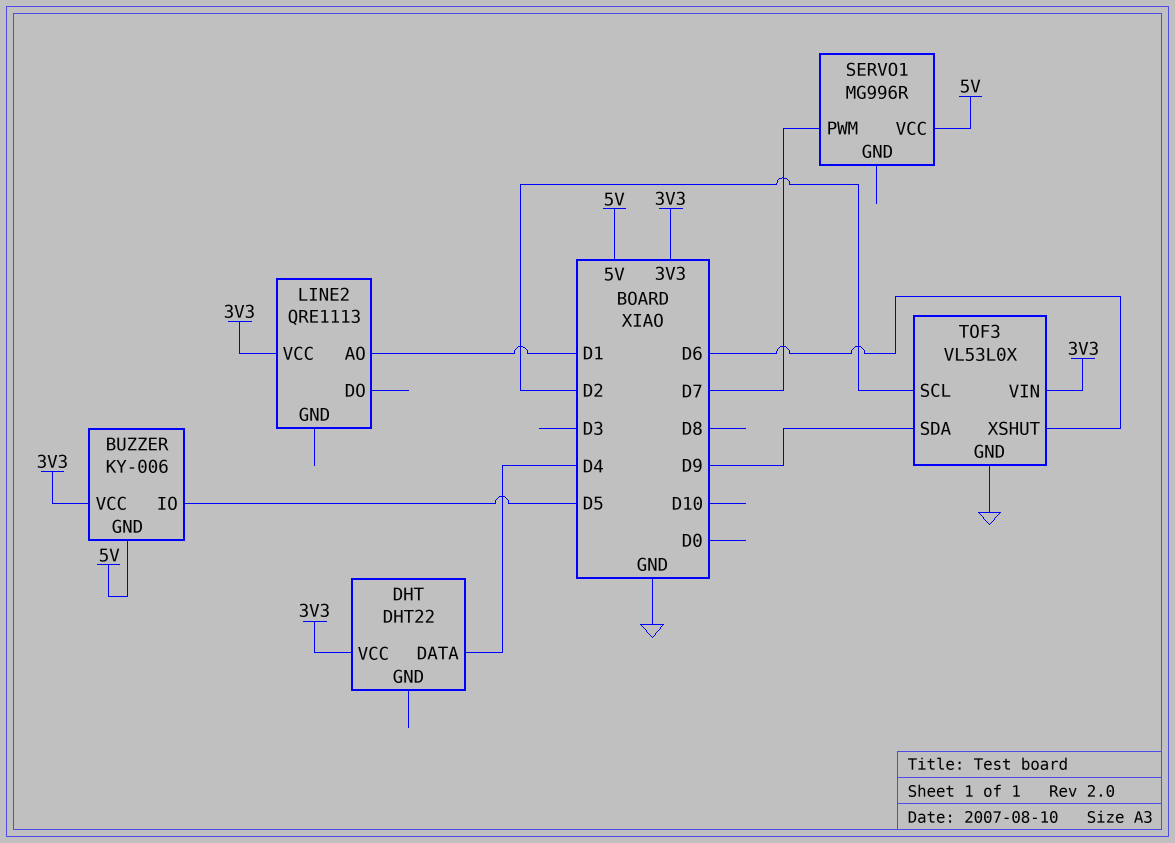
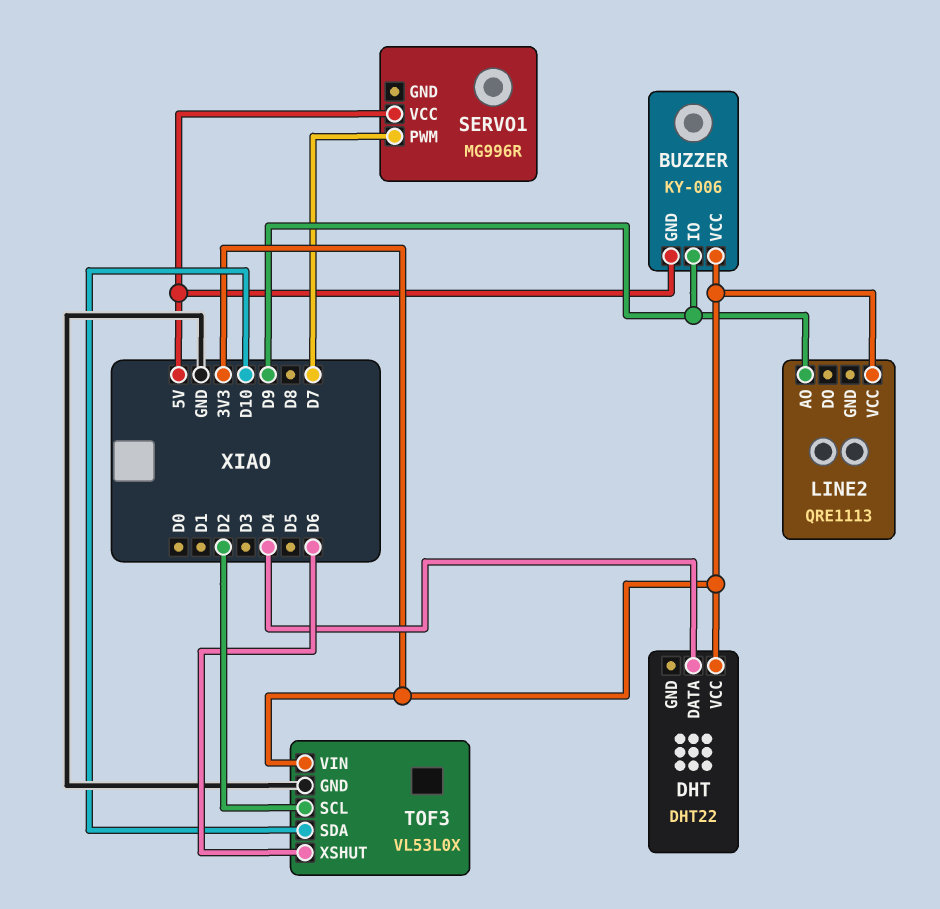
BUZZER pin IO: D5 -> D9
LINE2 pin AO: D1 -> D9
TOF3 pin SDA: D9 -> D10

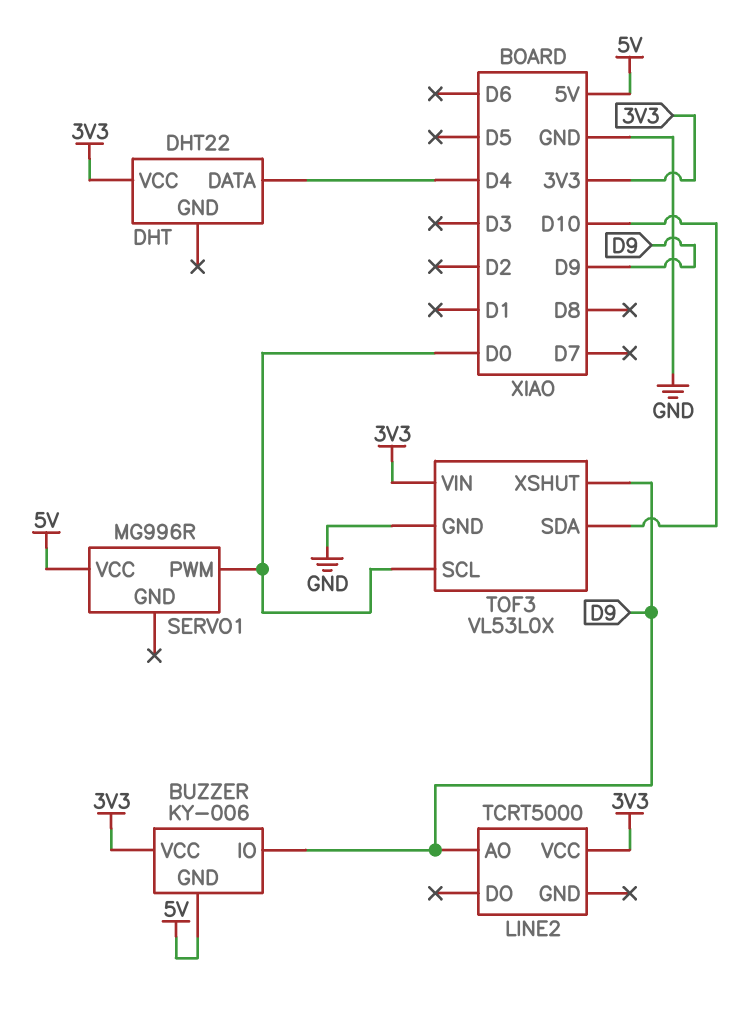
LINE2: QRE1113 -> TCRT5000
SERVO1 pin PWM: D7 -> D0
TOF3 pin SCL: D2 -> D0
TOF3 pin XSHUT: D6 -> D9

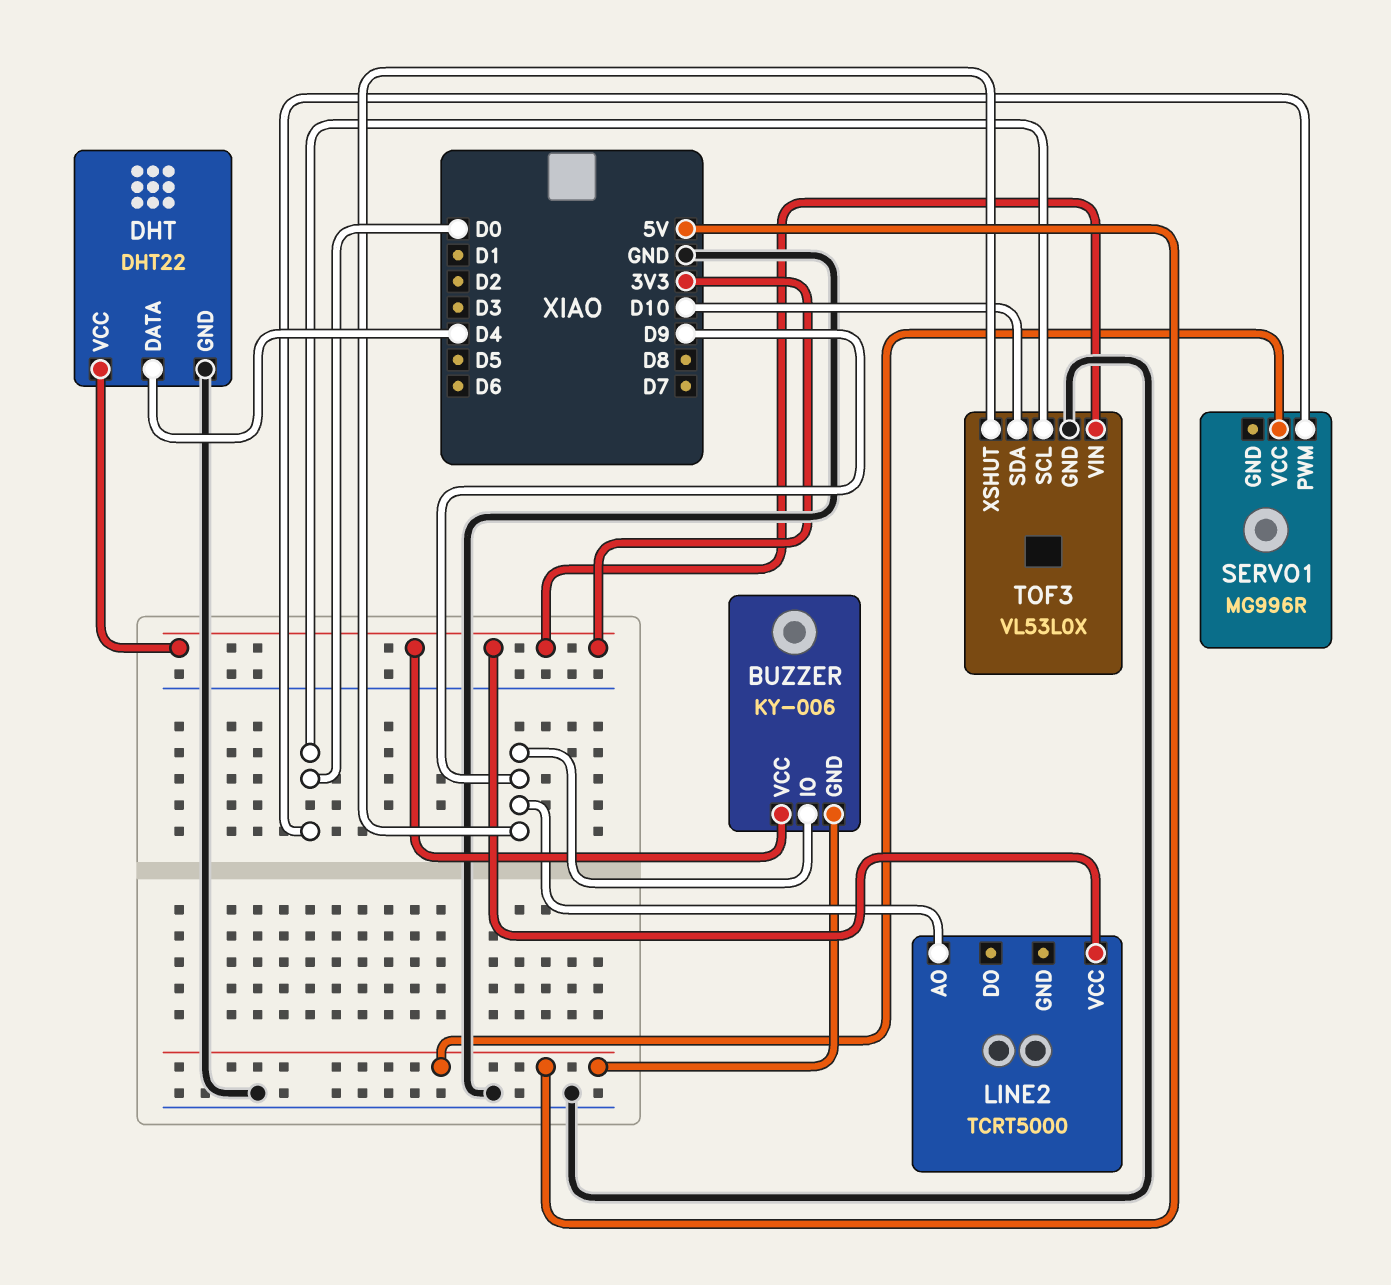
DHT pin GND: none -> GND

